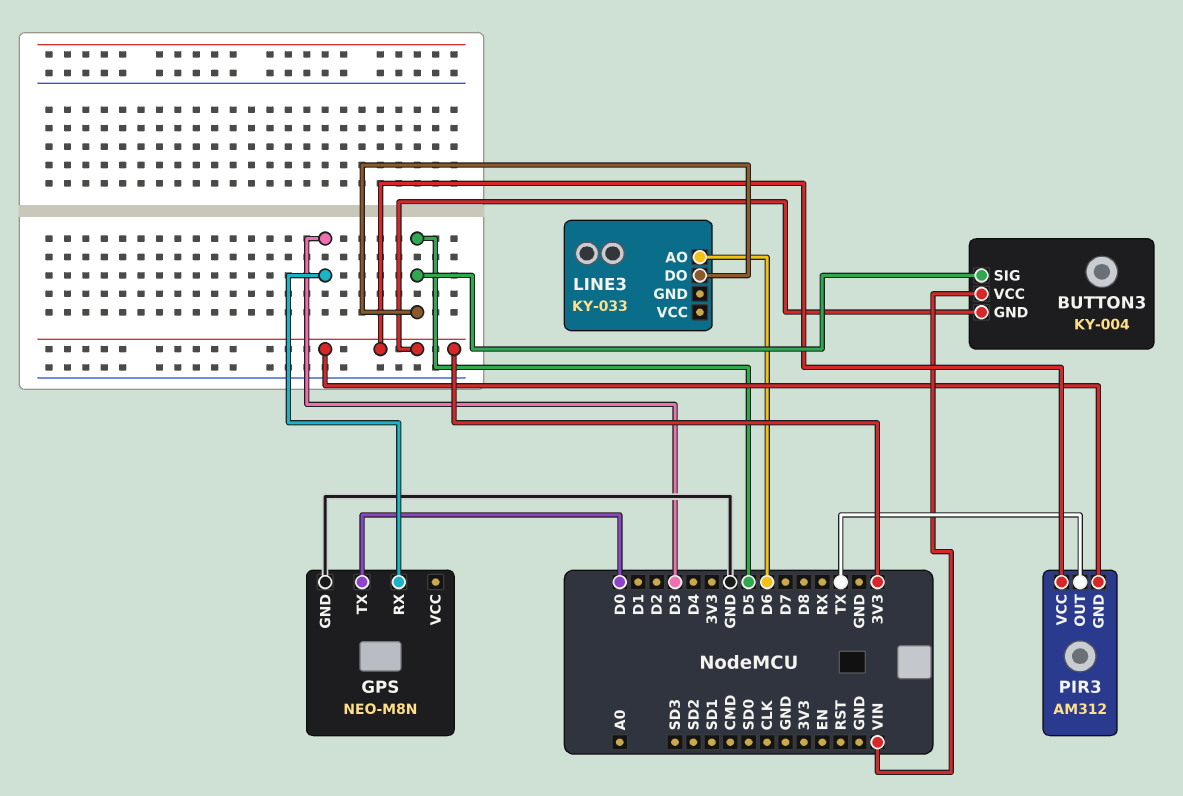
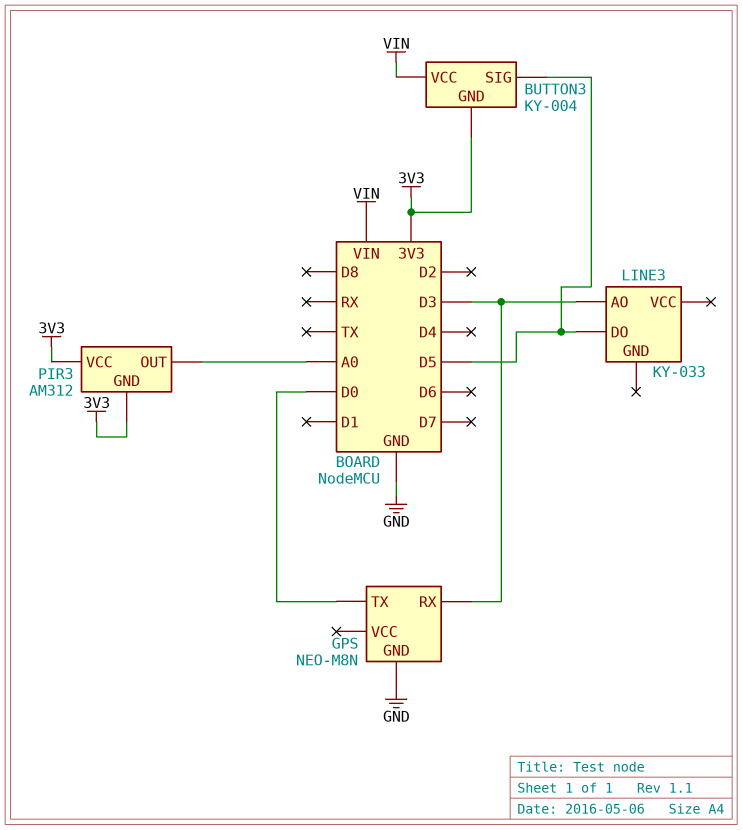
LINE3 pin AO: D6 -> D3
PIR3 pin OUT: TX -> A0

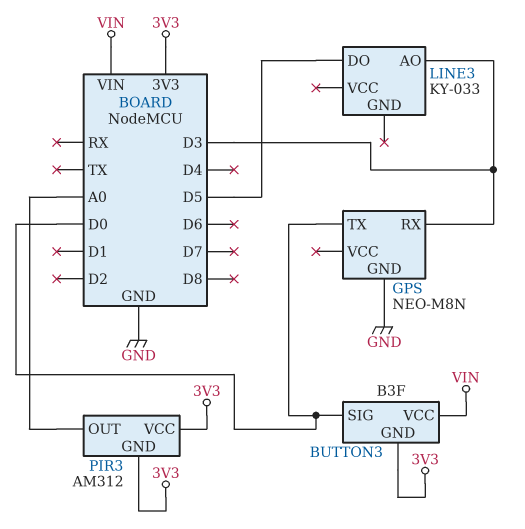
BUTTON3: KY-004 -> B3F
BUTTON3 pin SIG: D5 -> D0

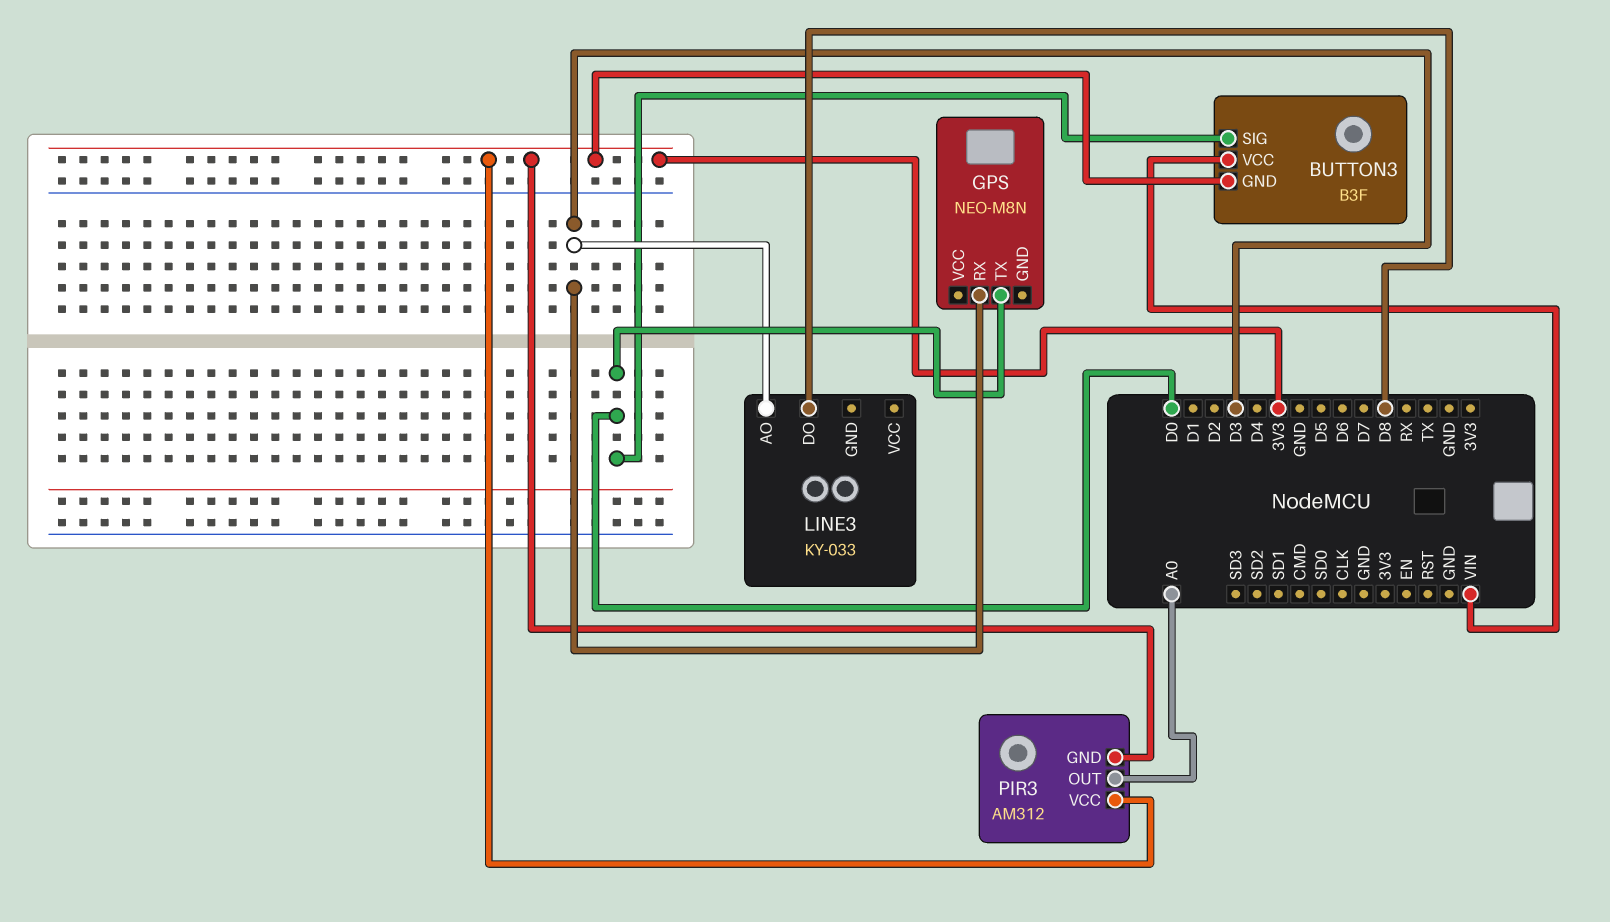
GPS pin GND: GND -> none
LINE3 pin DO: D5 -> D8

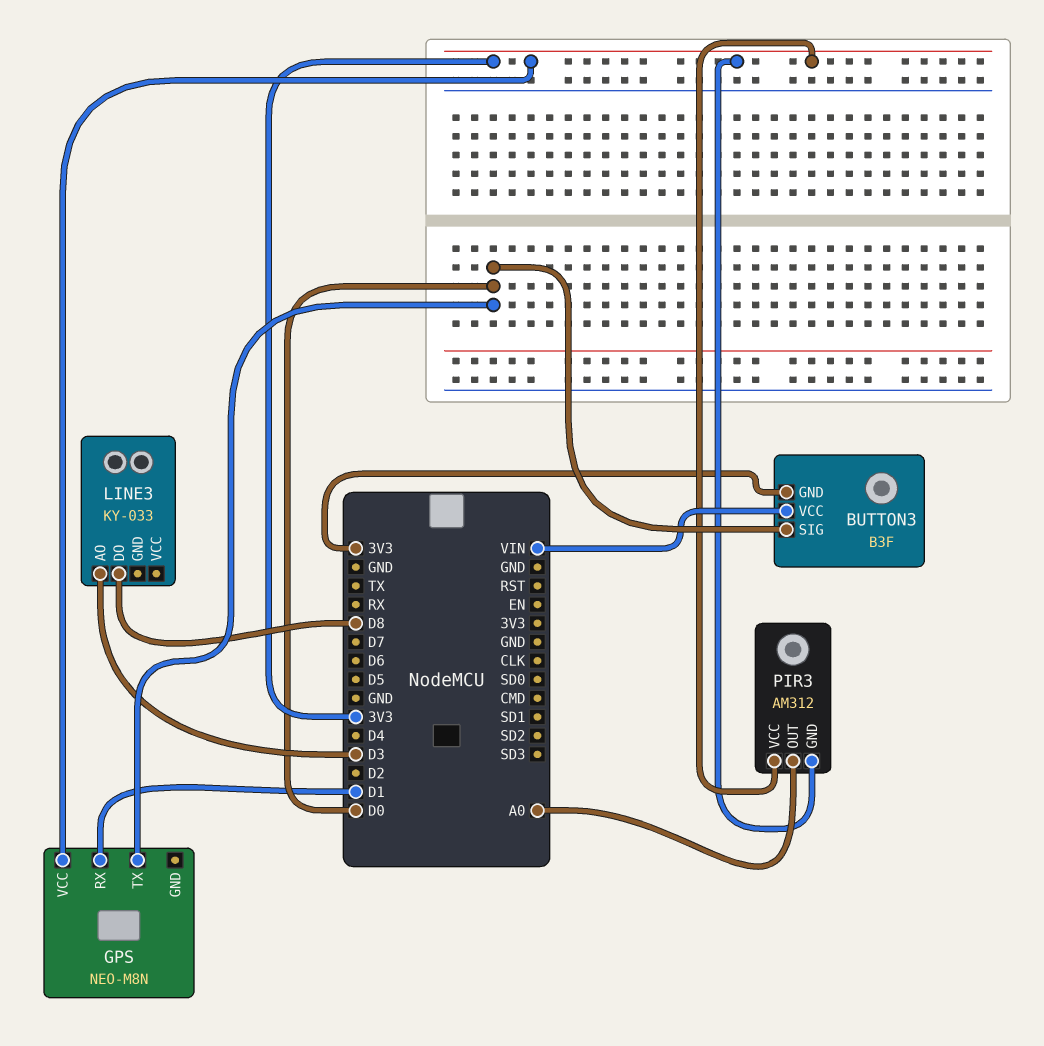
GPS pin RX: D3 -> D1
GPS pin VCC: none -> 3V3

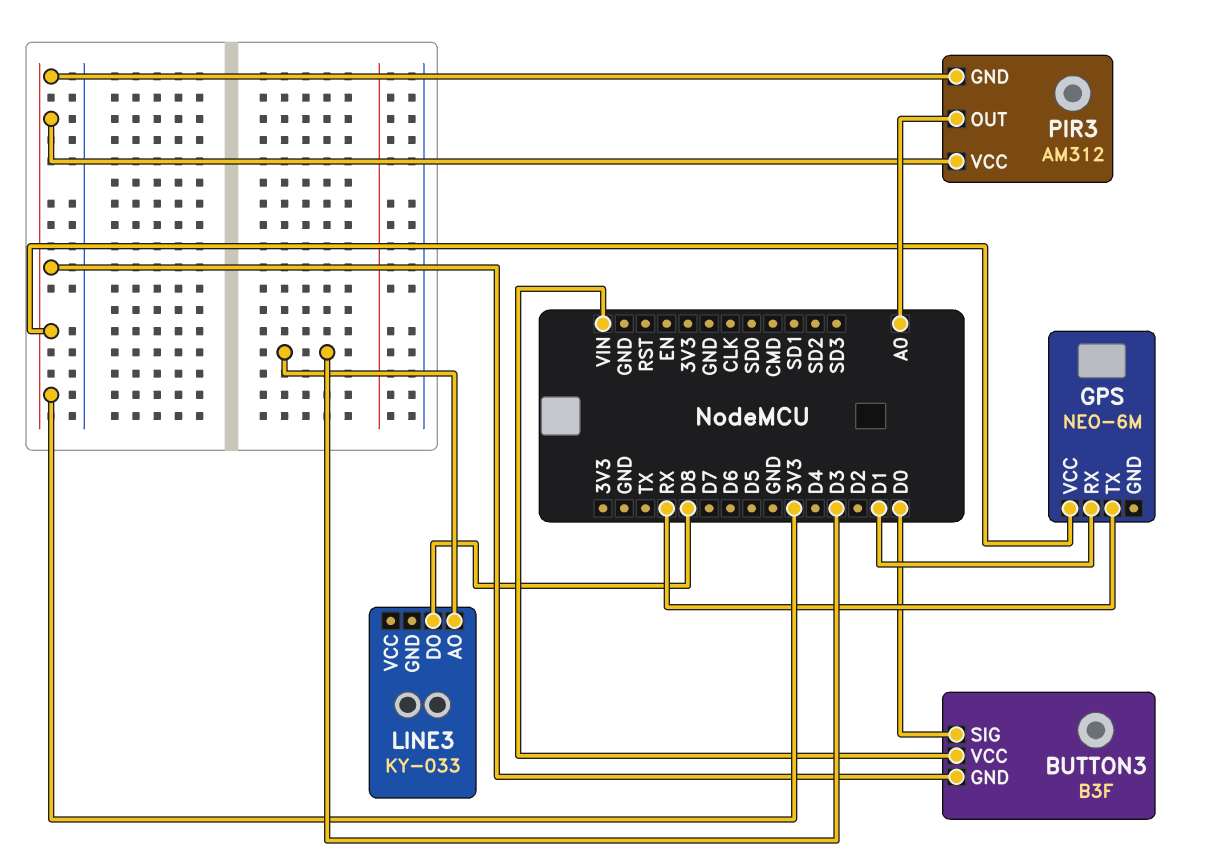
GPS: NEO-M8N -> NEO-6M
GPS pin TX: D0 -> RX

